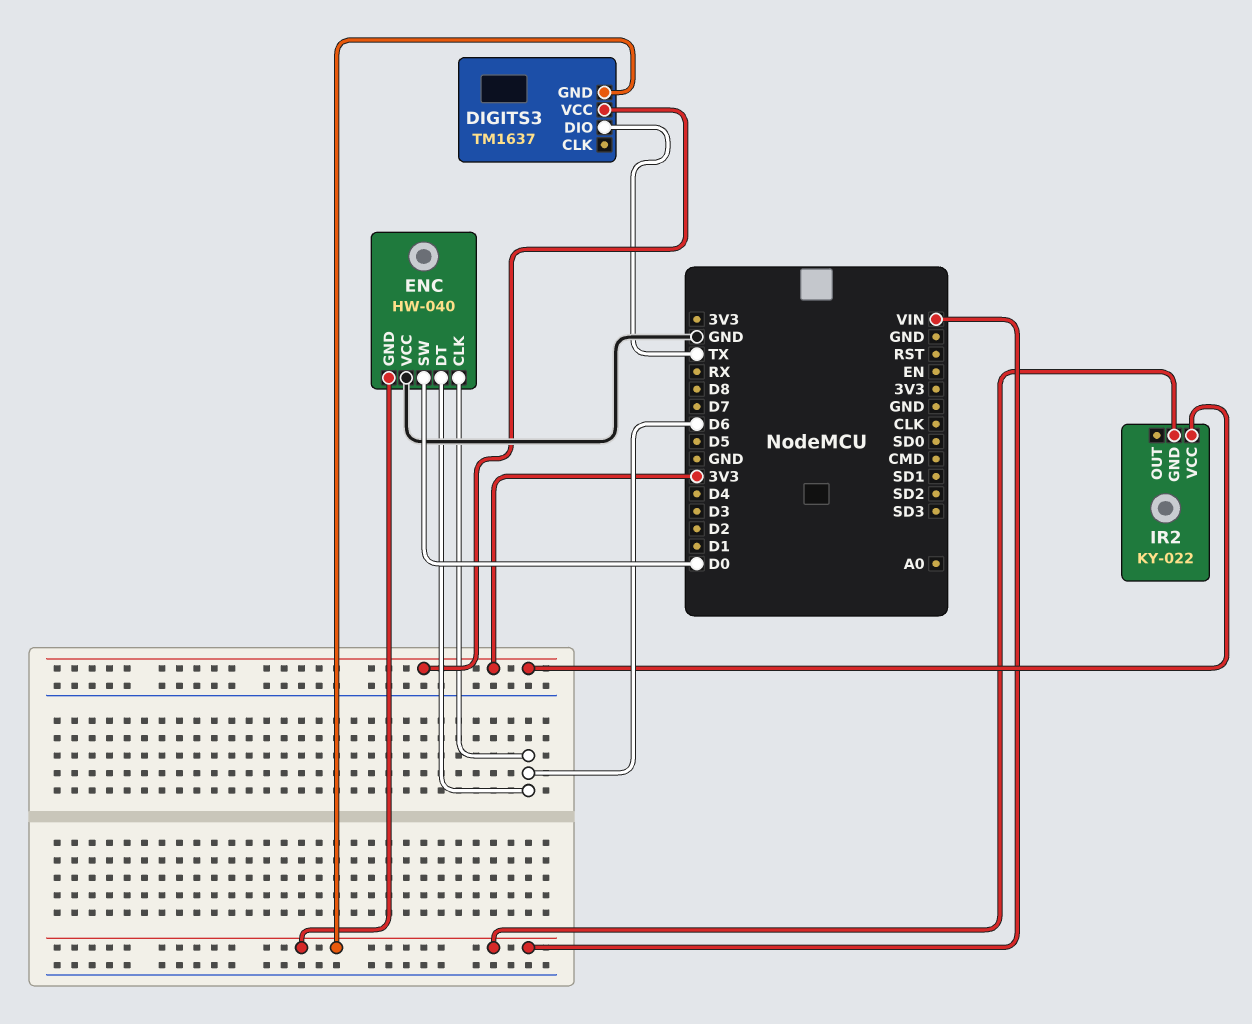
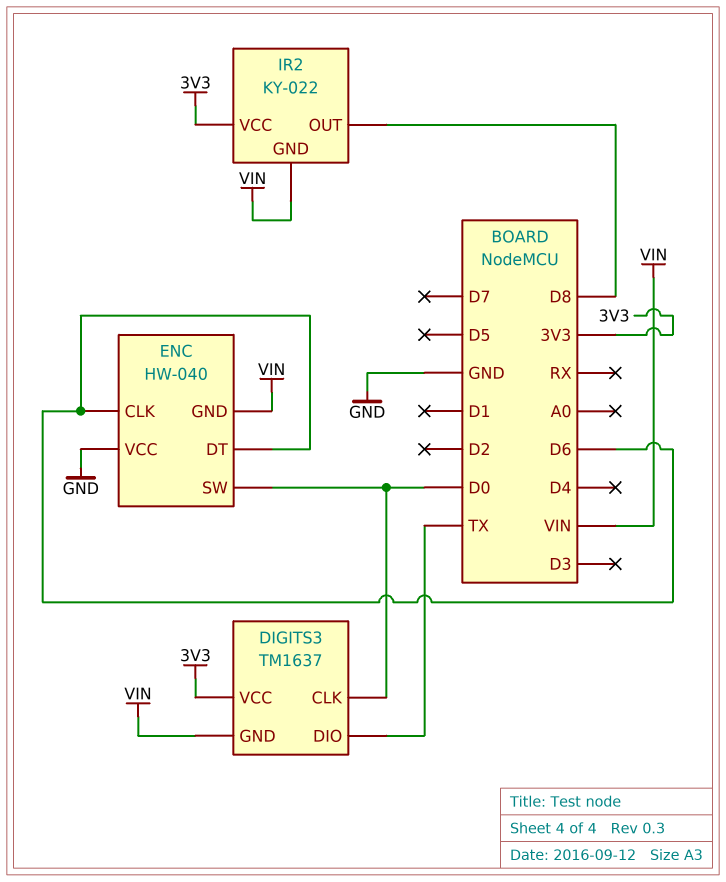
DIGITS3 pin CLK: none -> D0
IR2 pin OUT: none -> D8

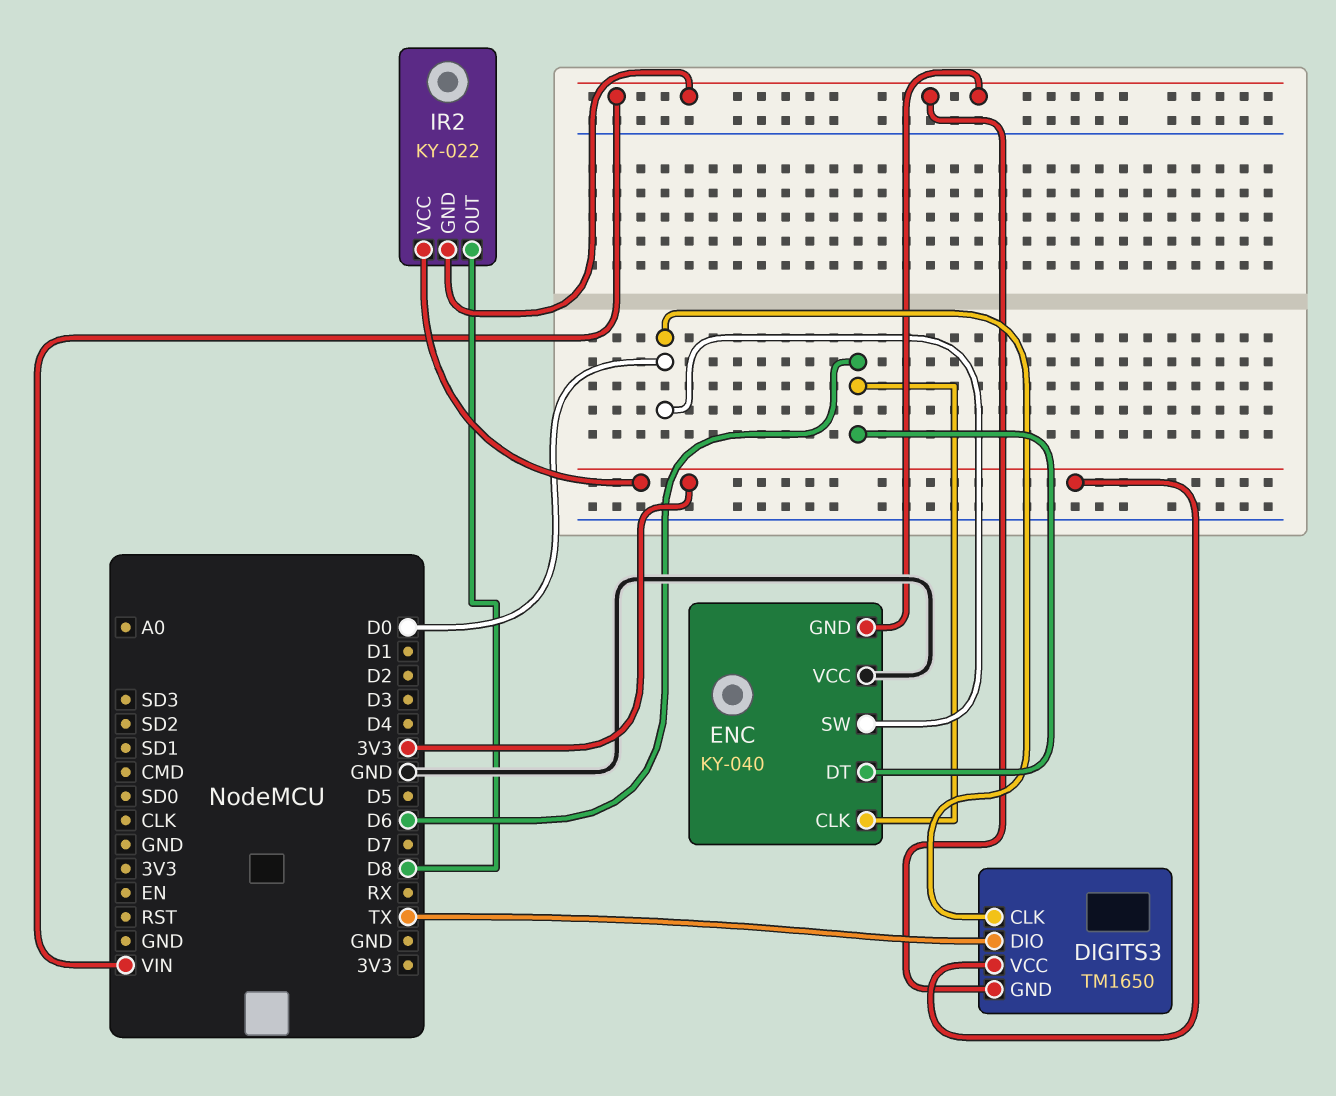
DIGITS3: TM1637 -> TM1650
ENC: HW-040 -> KY-040

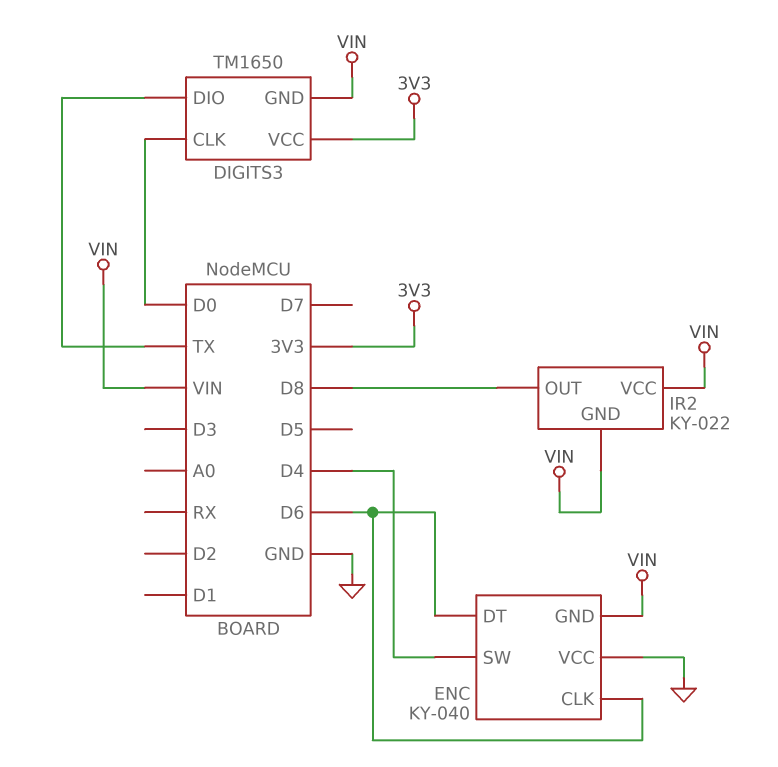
ENC pin SW: D0 -> D4
IR2 pin VCC: 3V3 -> VIN

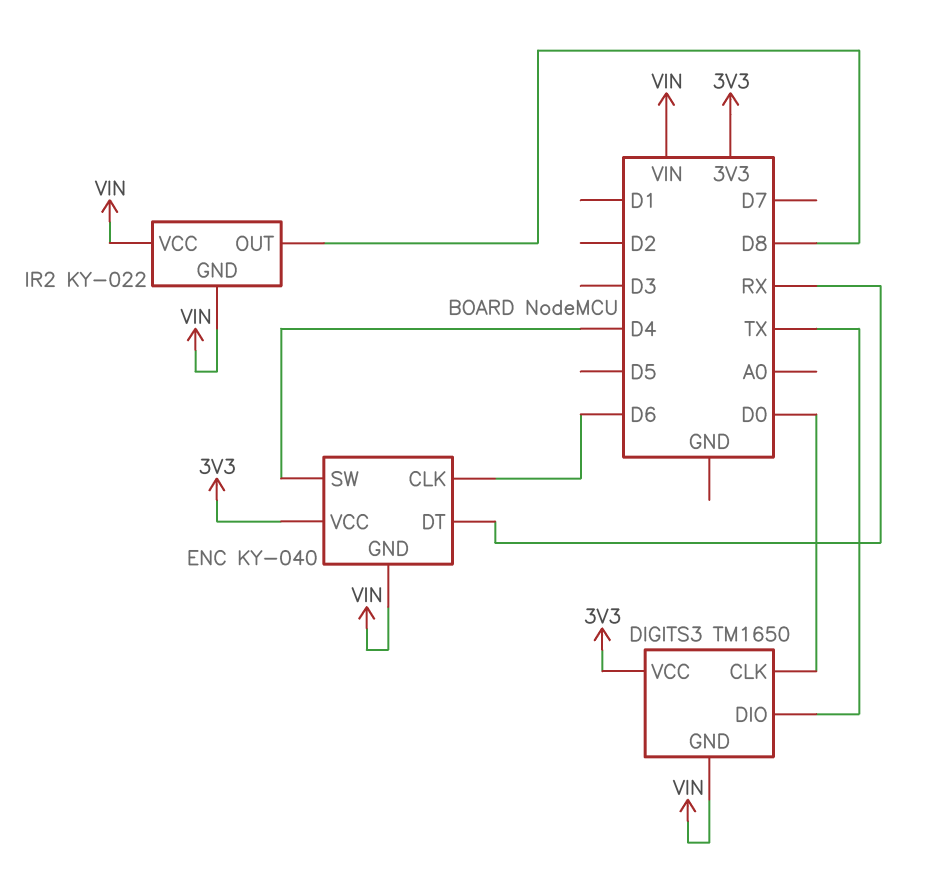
ENC pin DT: D6 -> RX
ENC pin VCC: GND -> 3V3

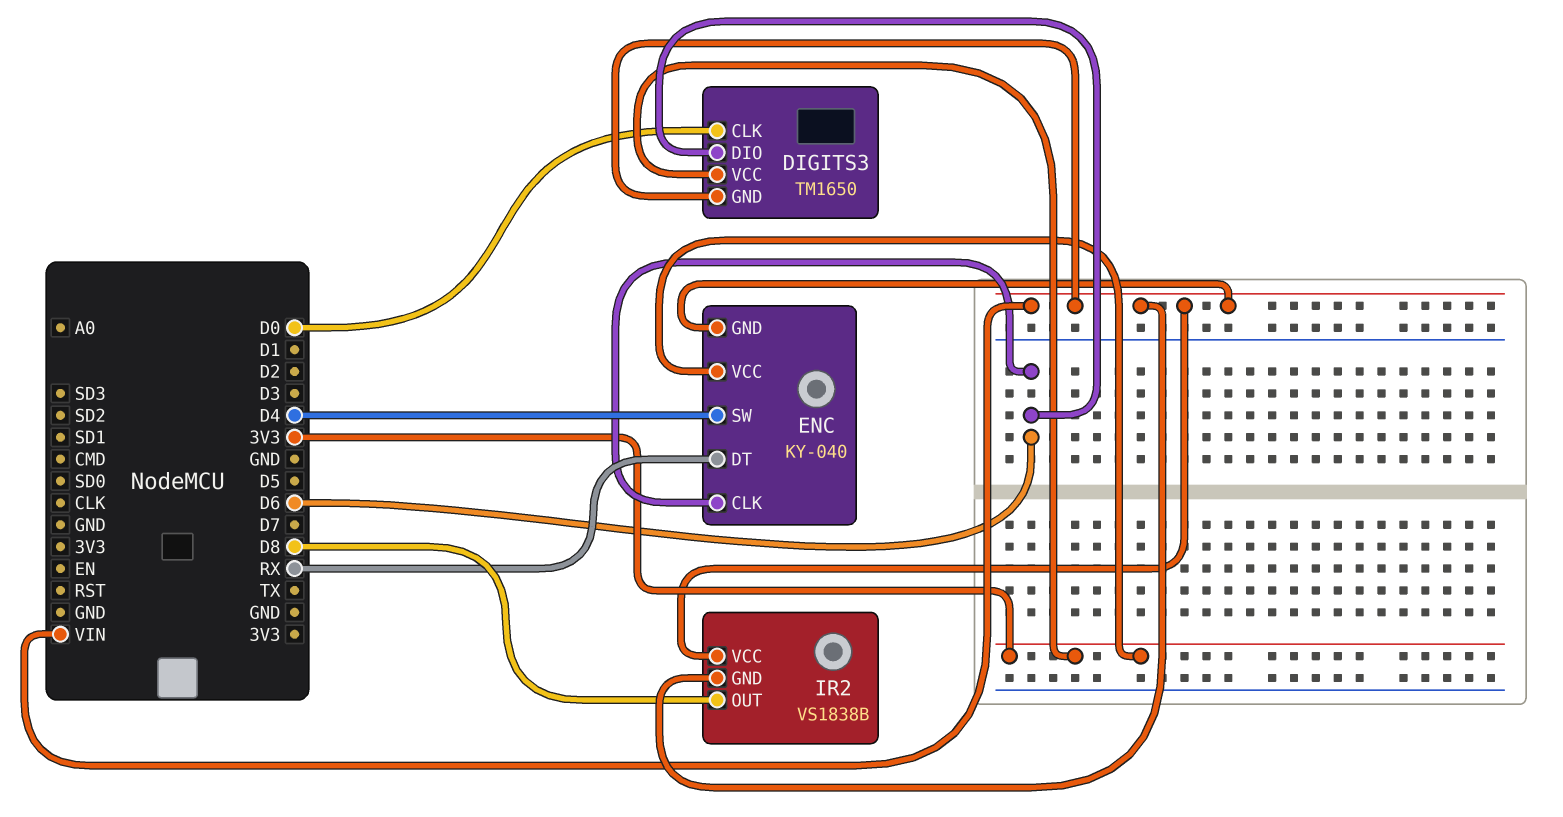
DIGITS3 pin DIO: TX -> D6
IR2: KY-022 -> VS1838B

